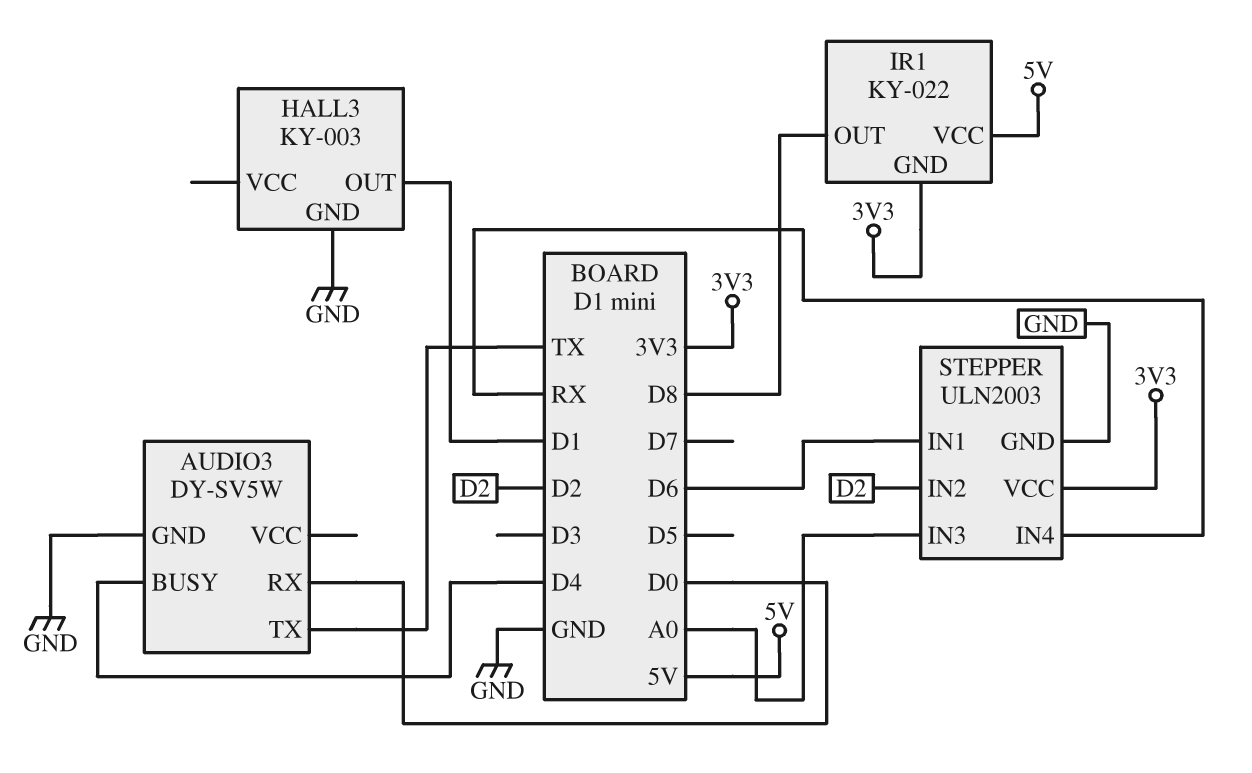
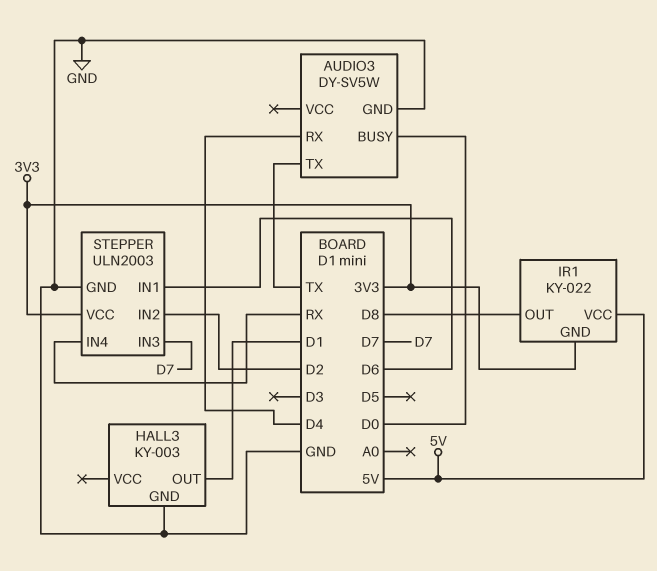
AUDIO3 pin BUSY: D4 -> D0
AUDIO3 pin RX: D0 -> D4
STEPPER pin IN3: A0 -> D7

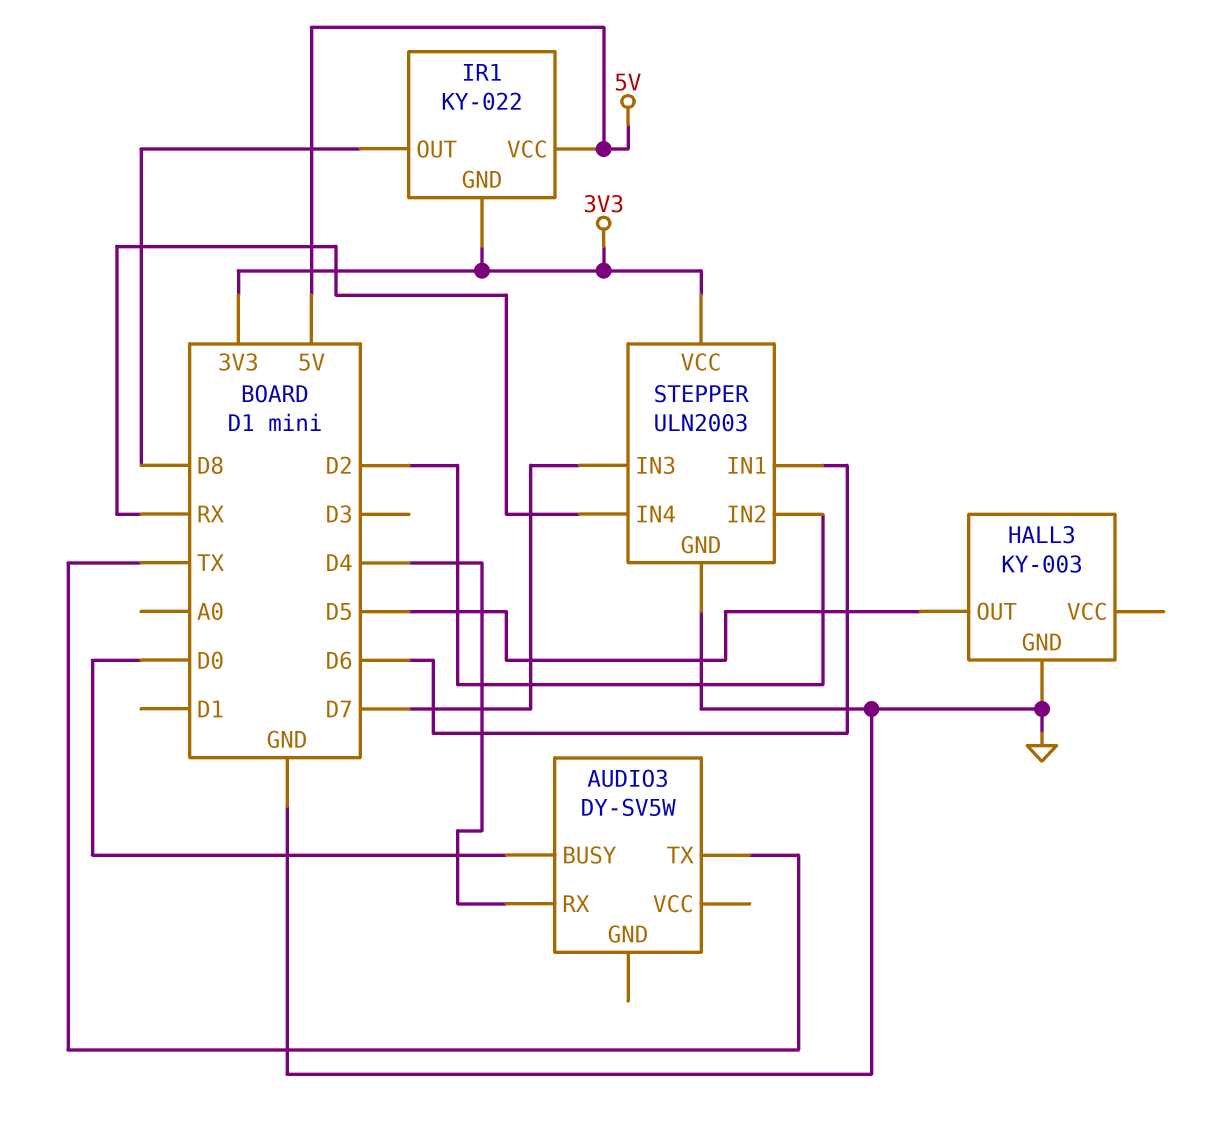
AUDIO3 pin GND: GND -> none
HALL3 pin OUT: D1 -> D5

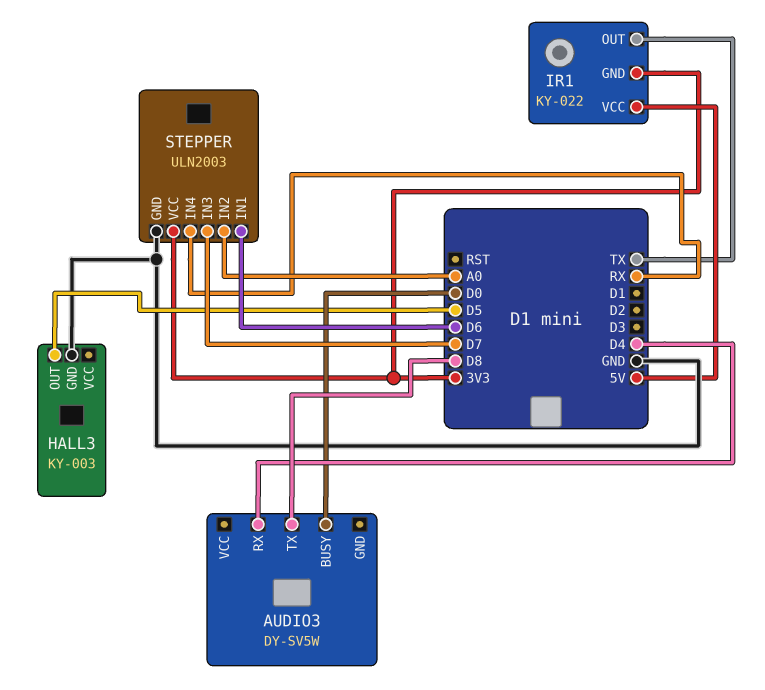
AUDIO3 pin TX: TX -> D8
IR1 pin OUT: D8 -> TX
STEPPER pin IN2: D2 -> A0

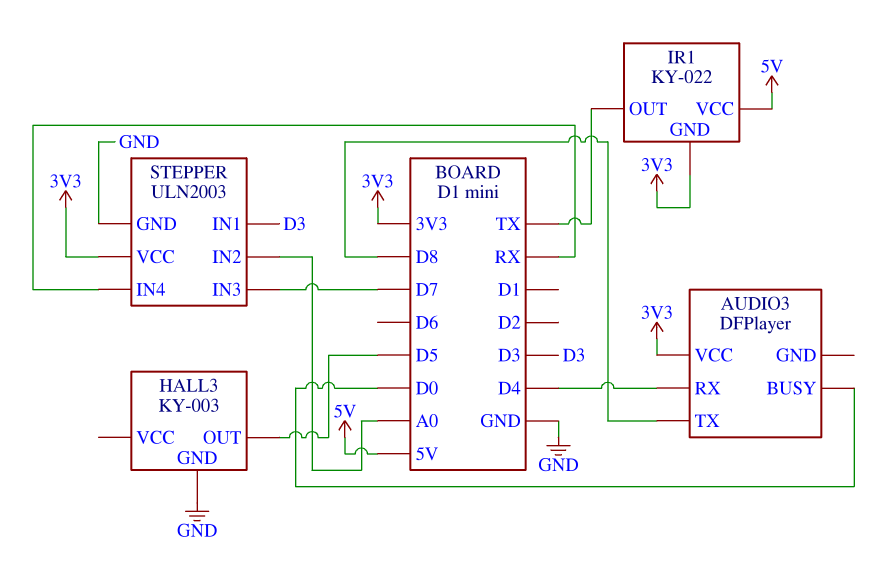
AUDIO3: DY-SV5W -> DFPlayer
AUDIO3 pin VCC: none -> 3V3
STEPPER pin IN1: D6 -> D3

